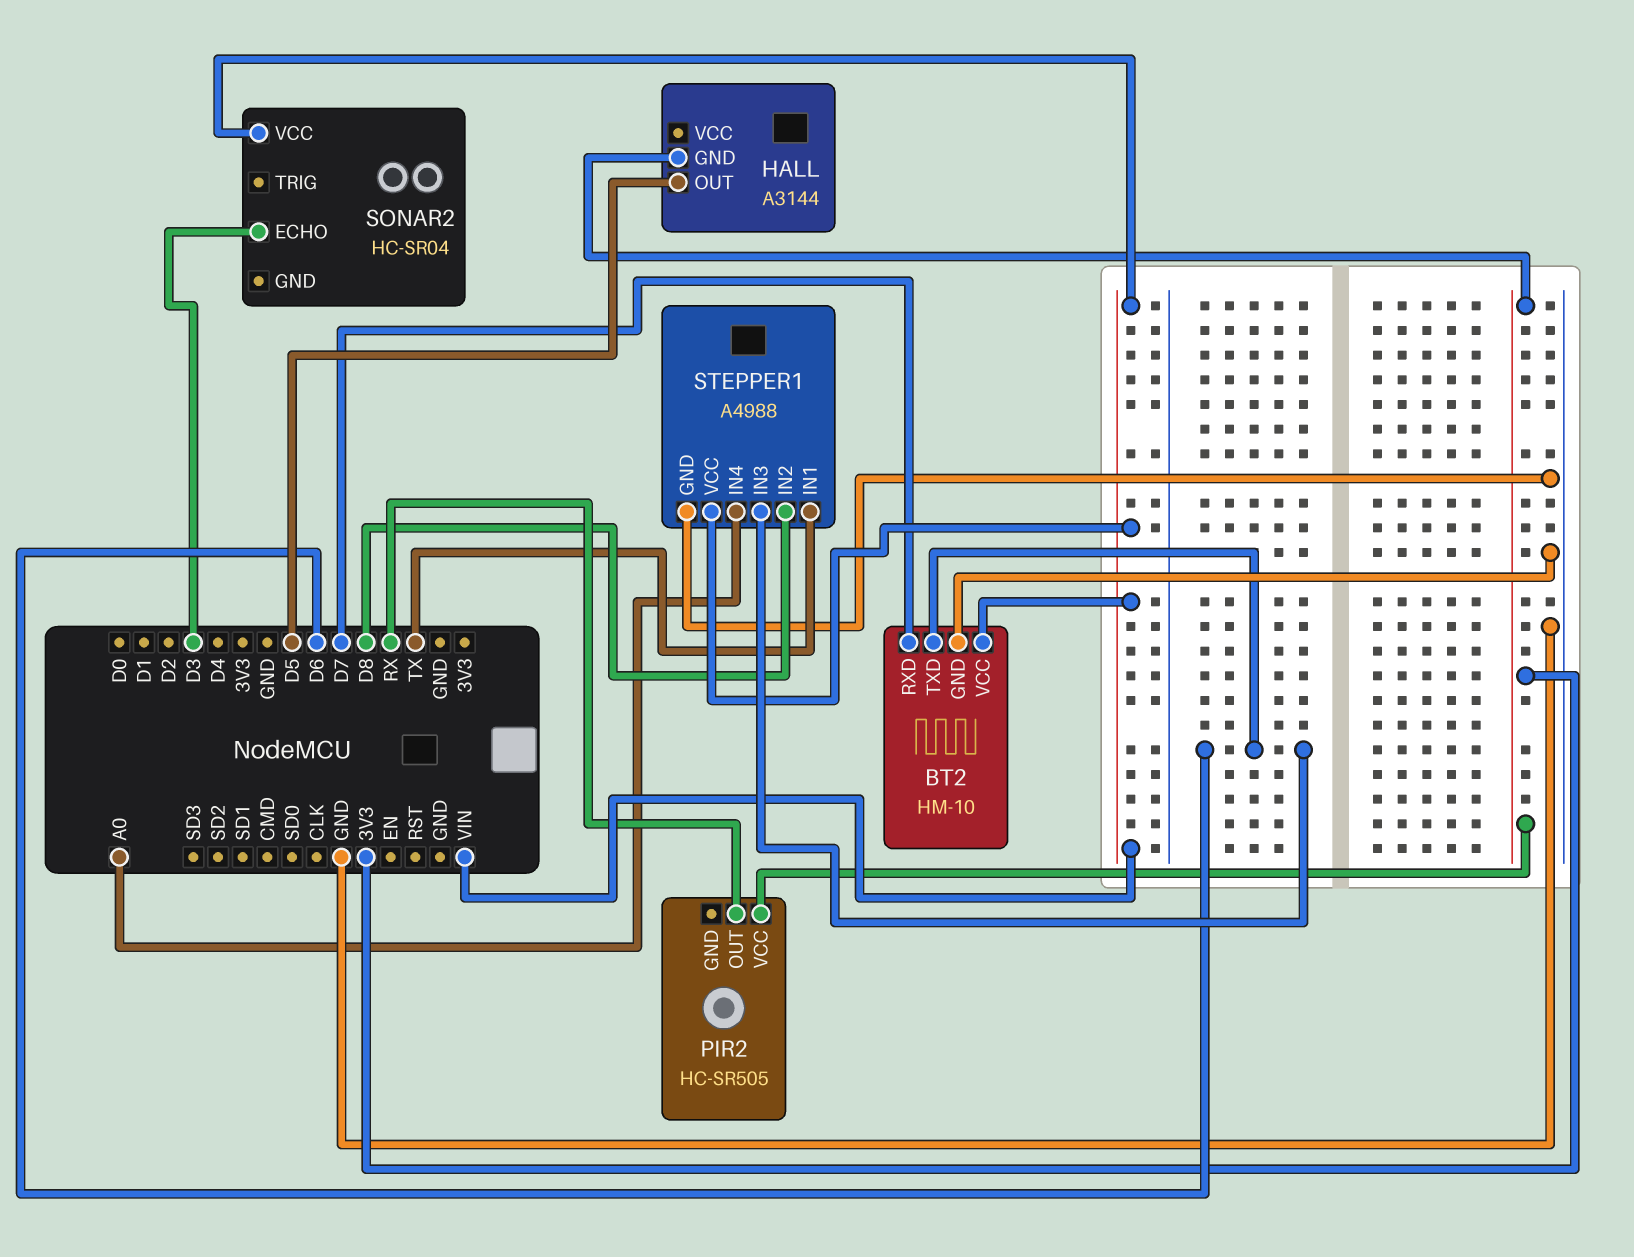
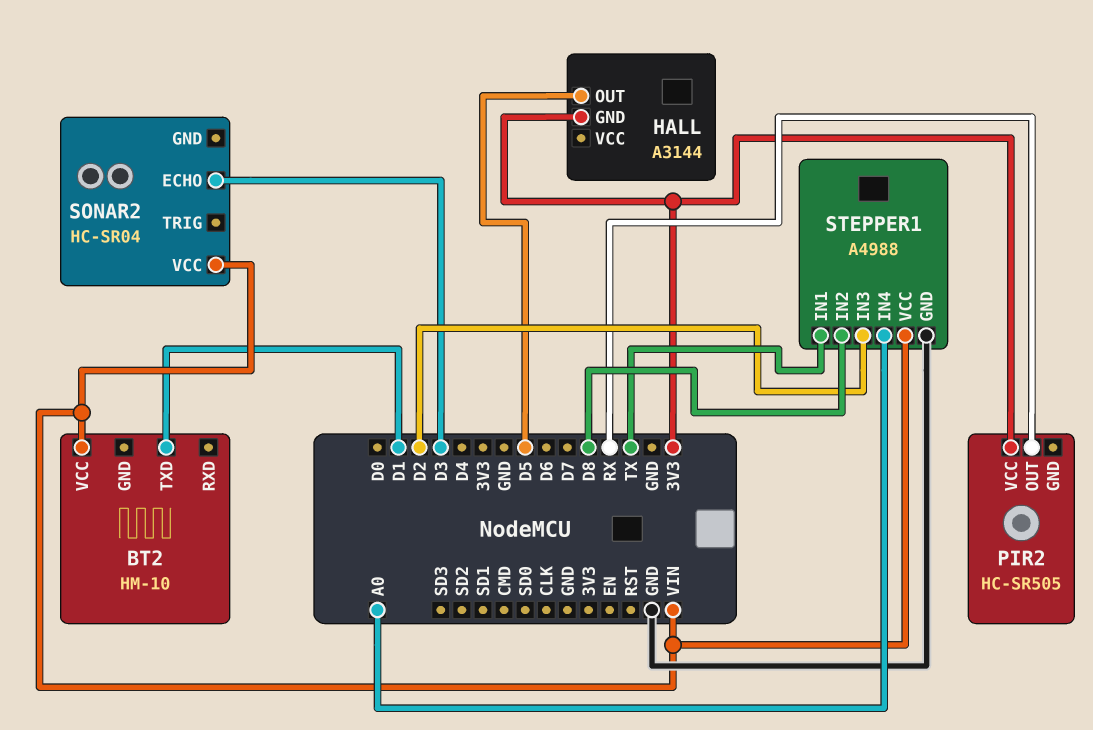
BT2 pin GND: GND -> none
BT2 pin RXD: D7 -> none
BT2 pin TXD: D6 -> D1
STEPPER1 pin IN3: D6 -> D2

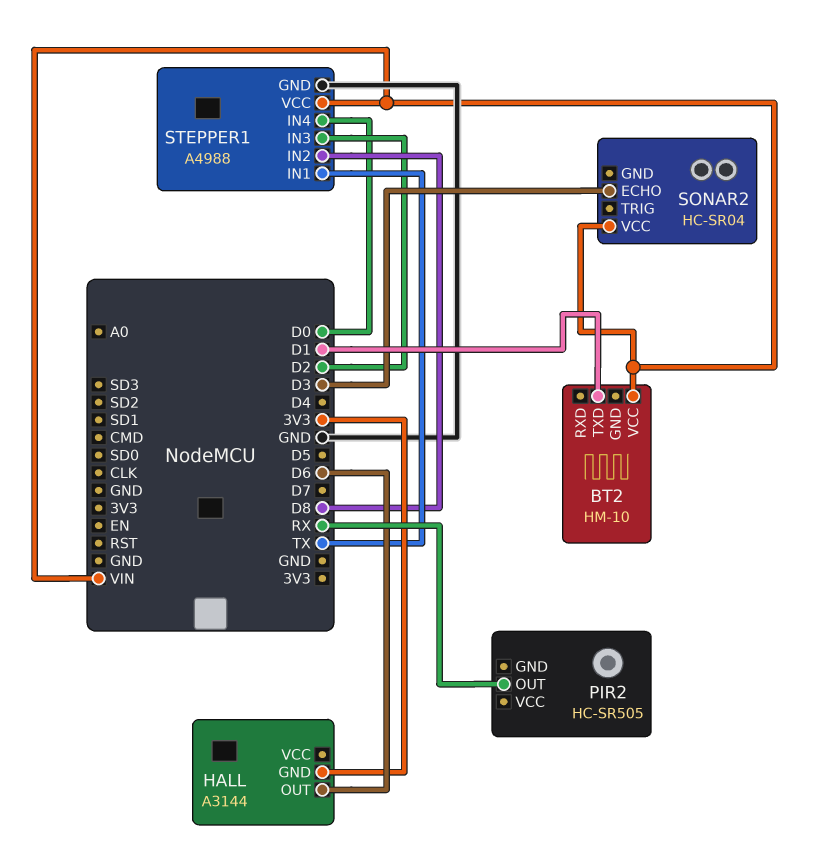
HALL pin OUT: D5 -> D6
PIR2 pin VCC: 3V3 -> none
STEPPER1 pin IN4: A0 -> D0

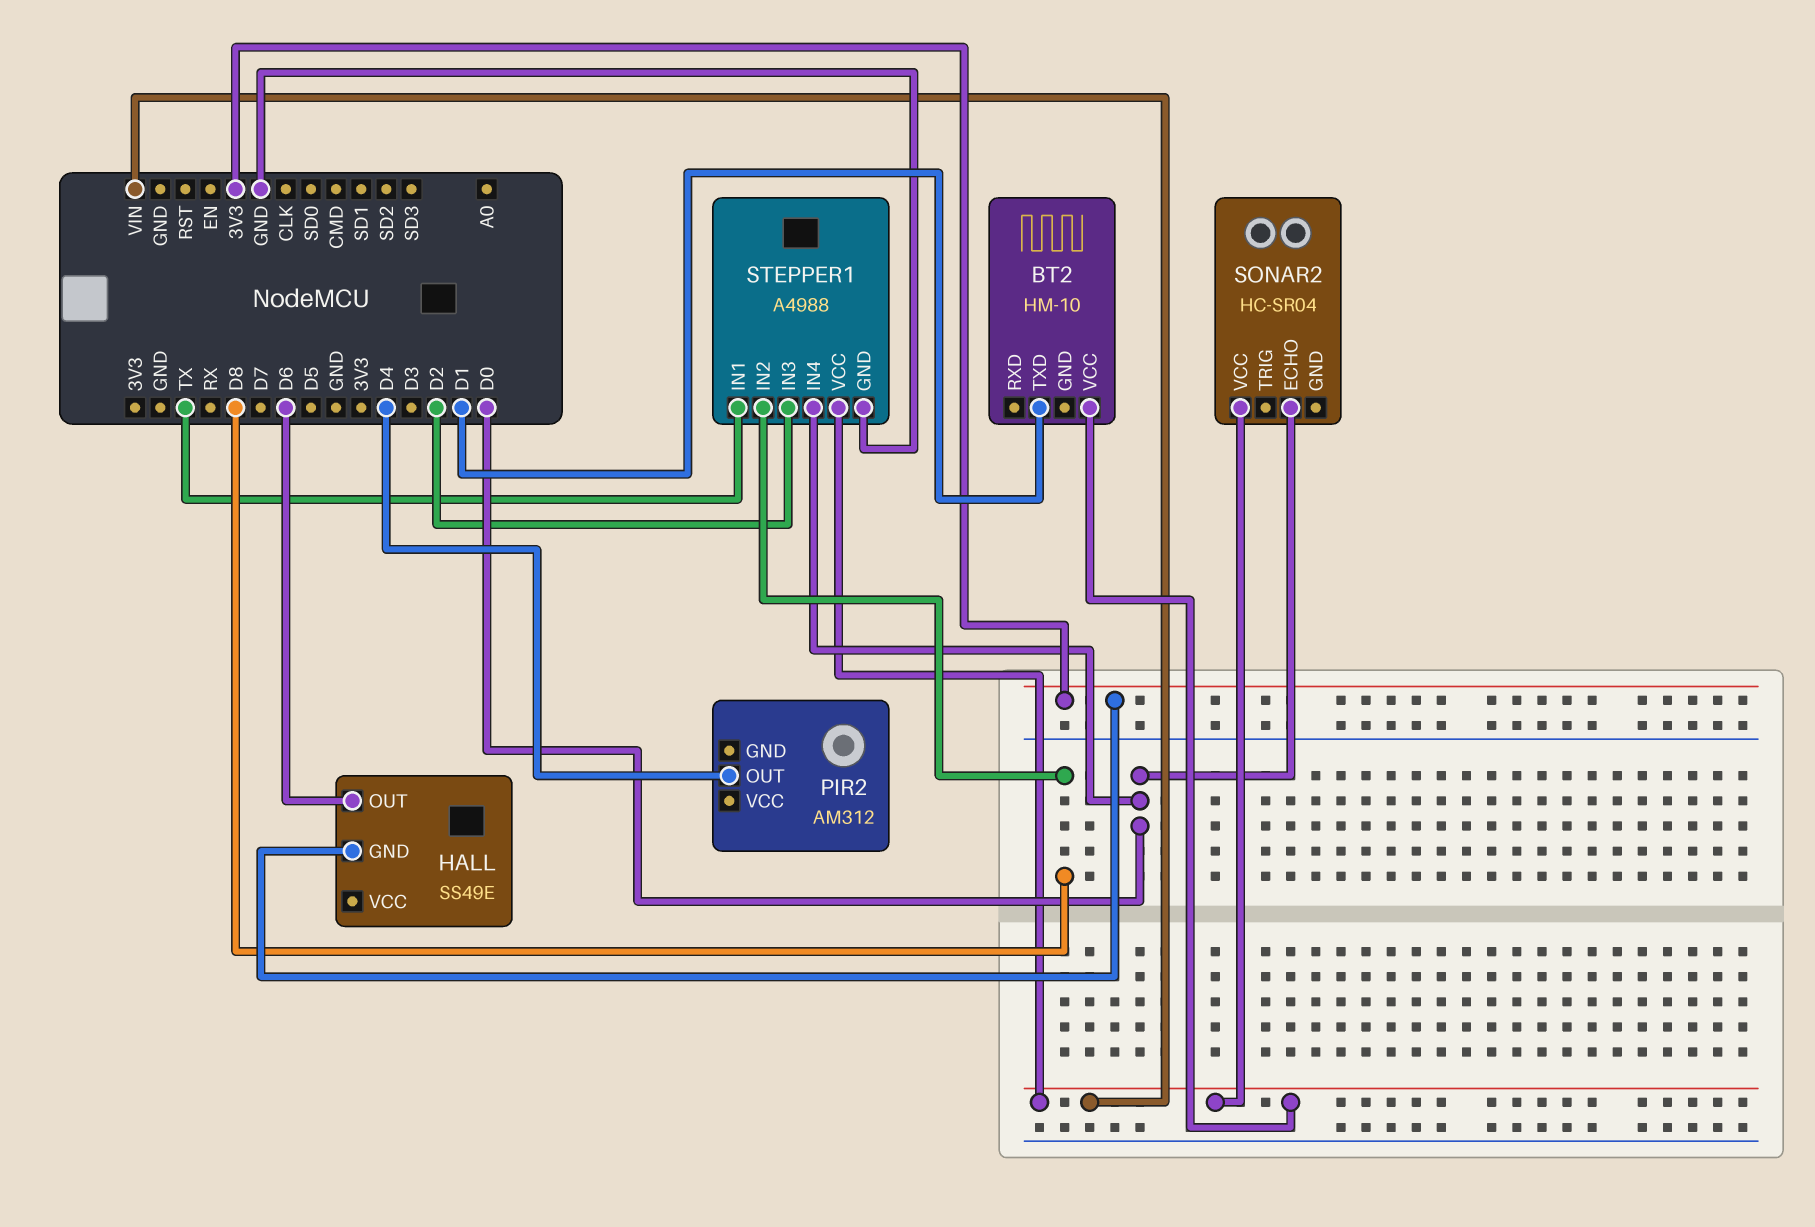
HALL: A3144 -> SS49E
PIR2: HC-SR505 -> AM312
PIR2 pin OUT: RX -> D4
SONAR2 pin ECHO: D3 -> D0

